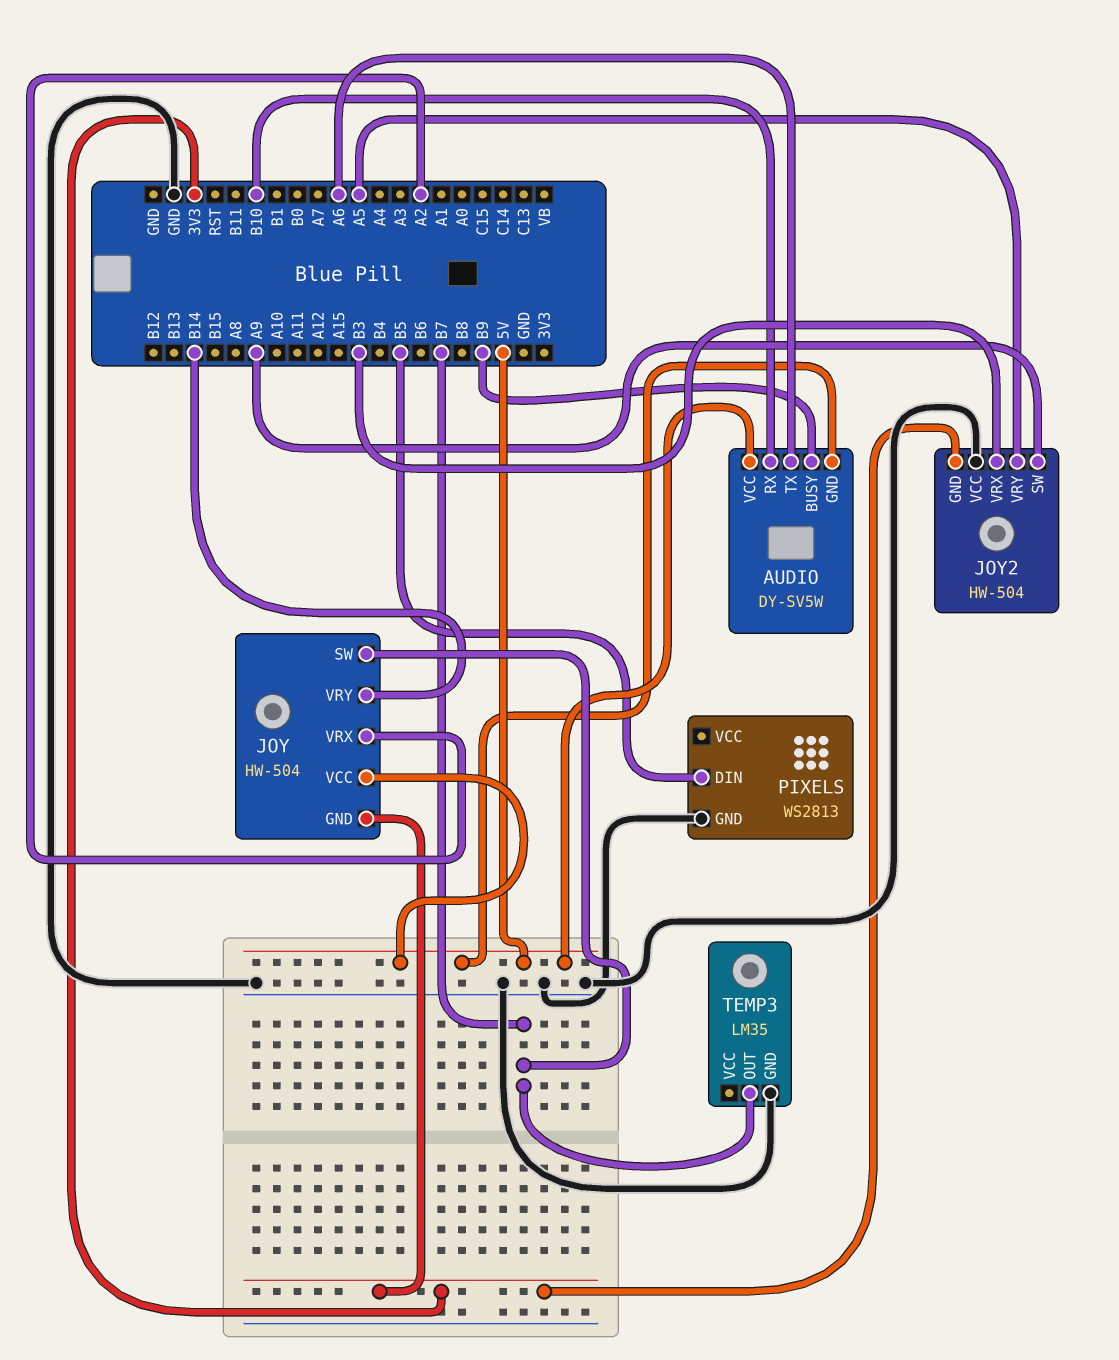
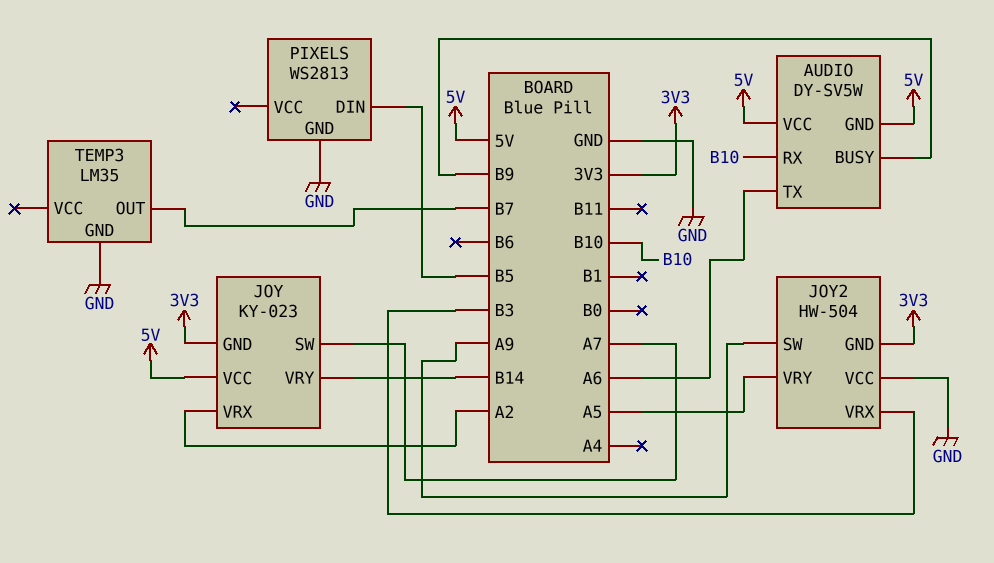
JOY: HW-504 -> KY-023
JOY pin SW: B7 -> A7

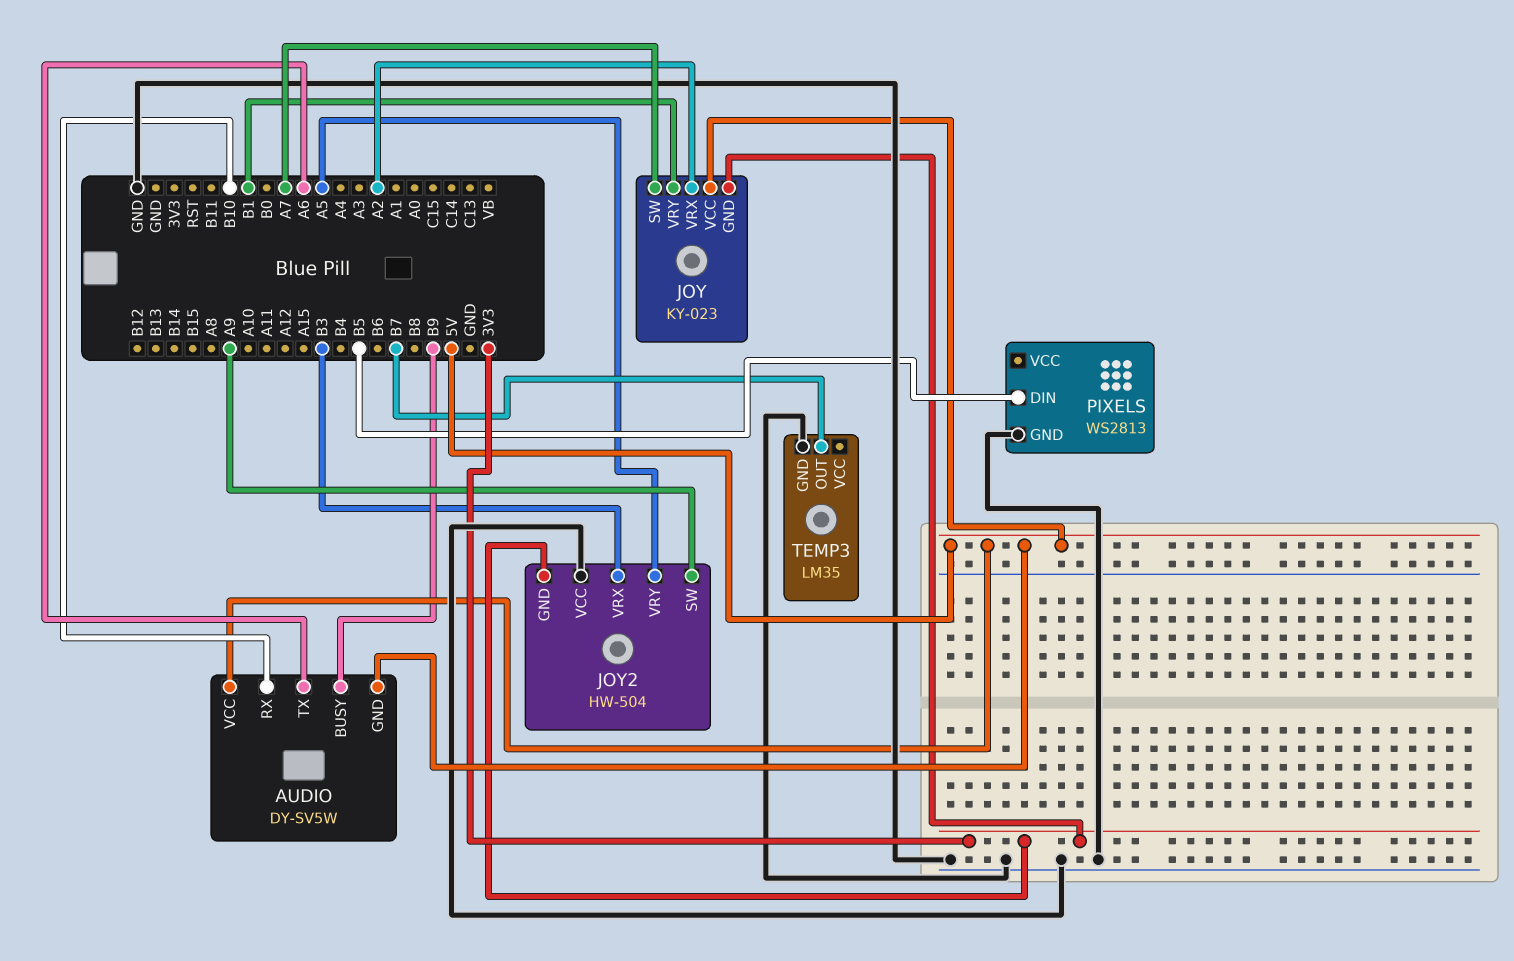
JOY pin VRY: B14 -> B1

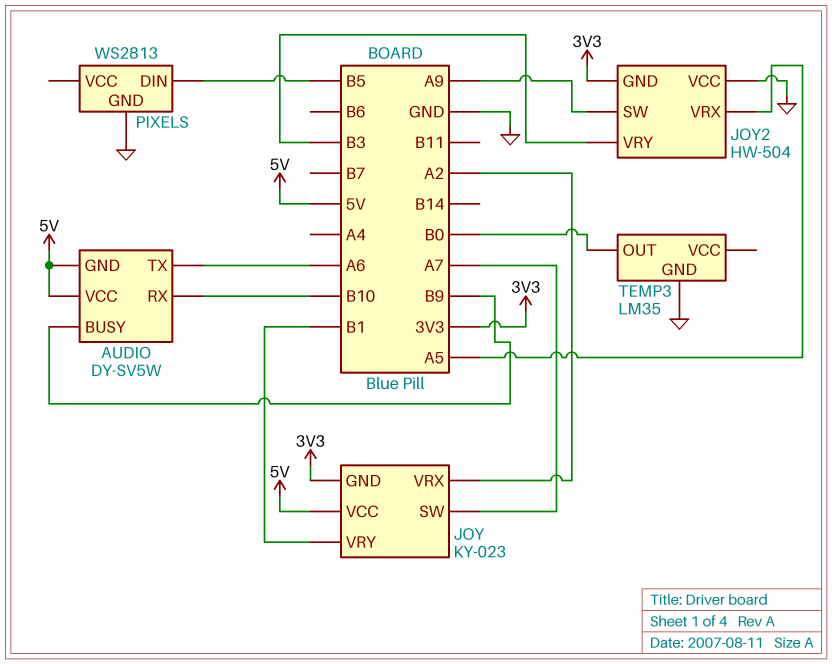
JOY2 pin VRX: B3 -> A5
JOY2 pin VRY: A5 -> B3
TEMP3 pin OUT: B7 -> B0

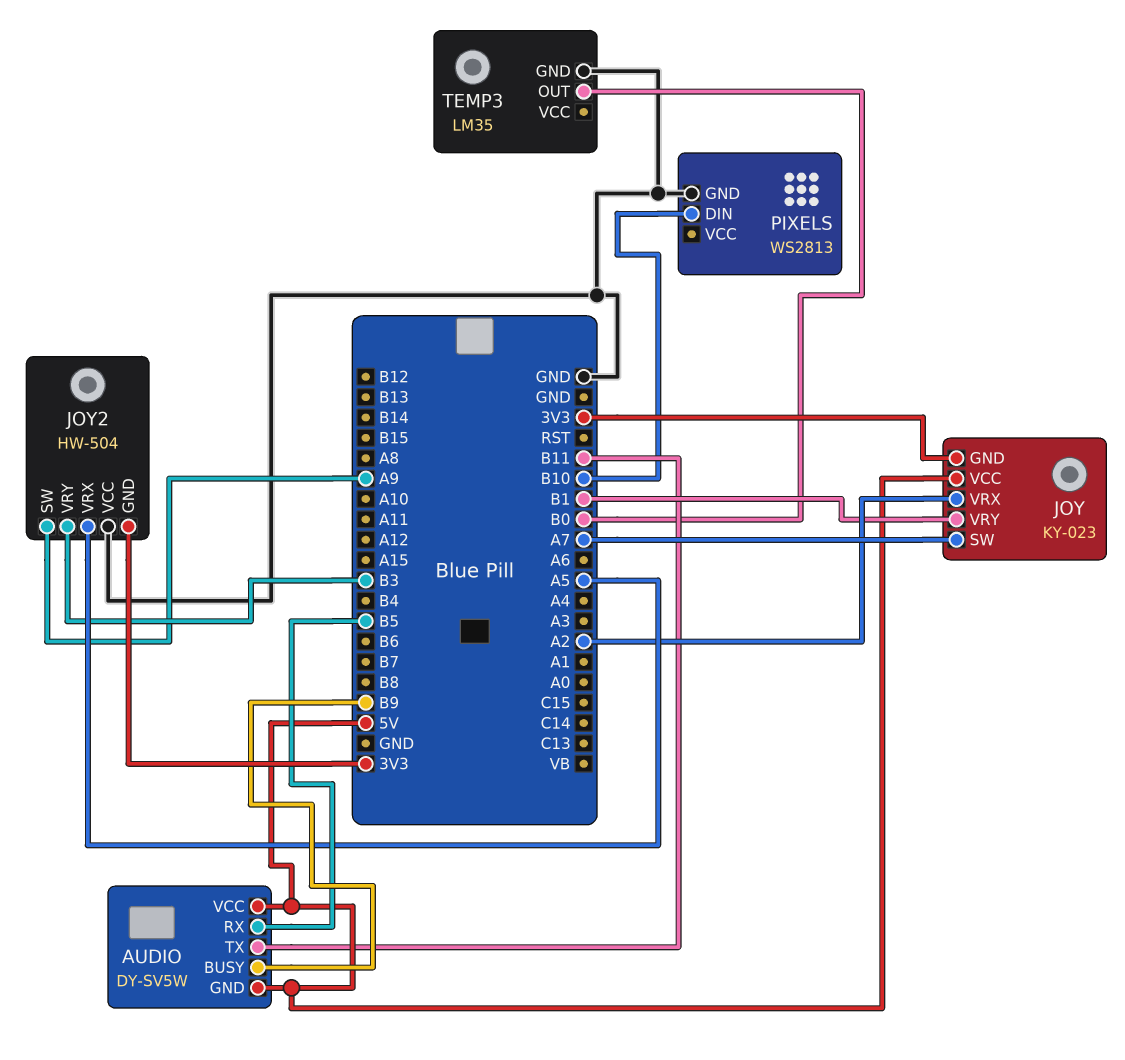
AUDIO pin RX: B10 -> B5
AUDIO pin TX: A6 -> B11
PIXELS pin DIN: B5 -> B10

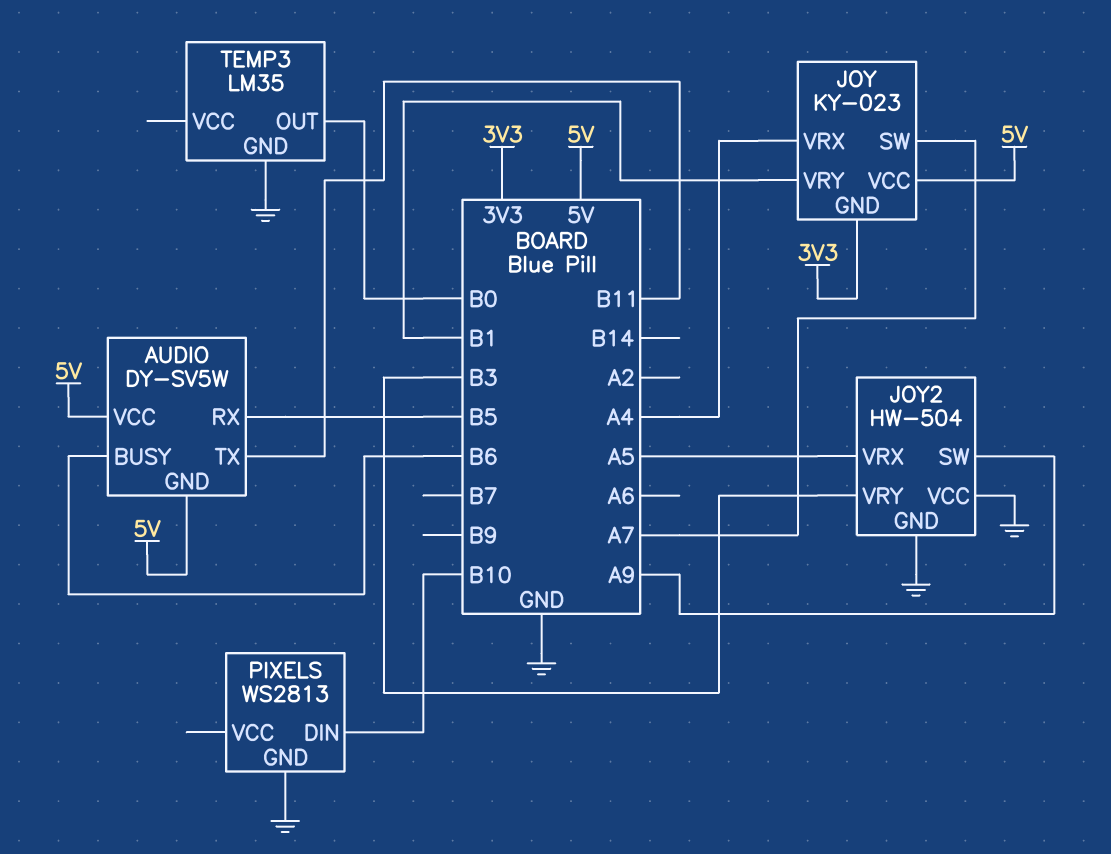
AUDIO pin BUSY: B9 -> B6
JOY pin VRX: A2 -> A4
JOY2 pin GND: 3V3 -> GND

